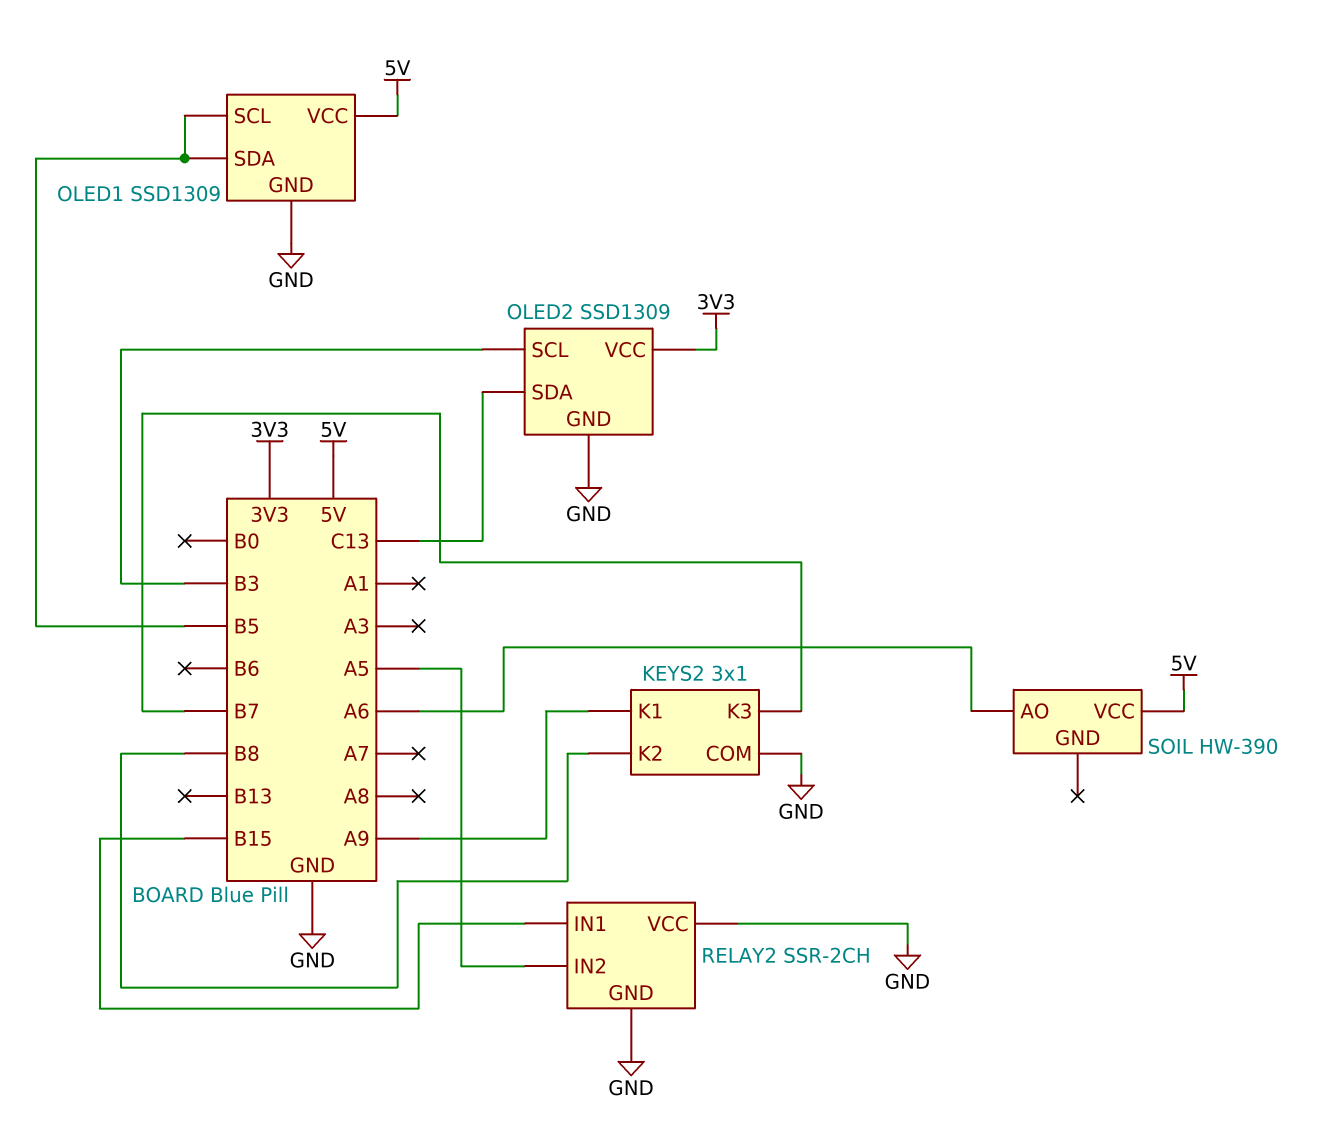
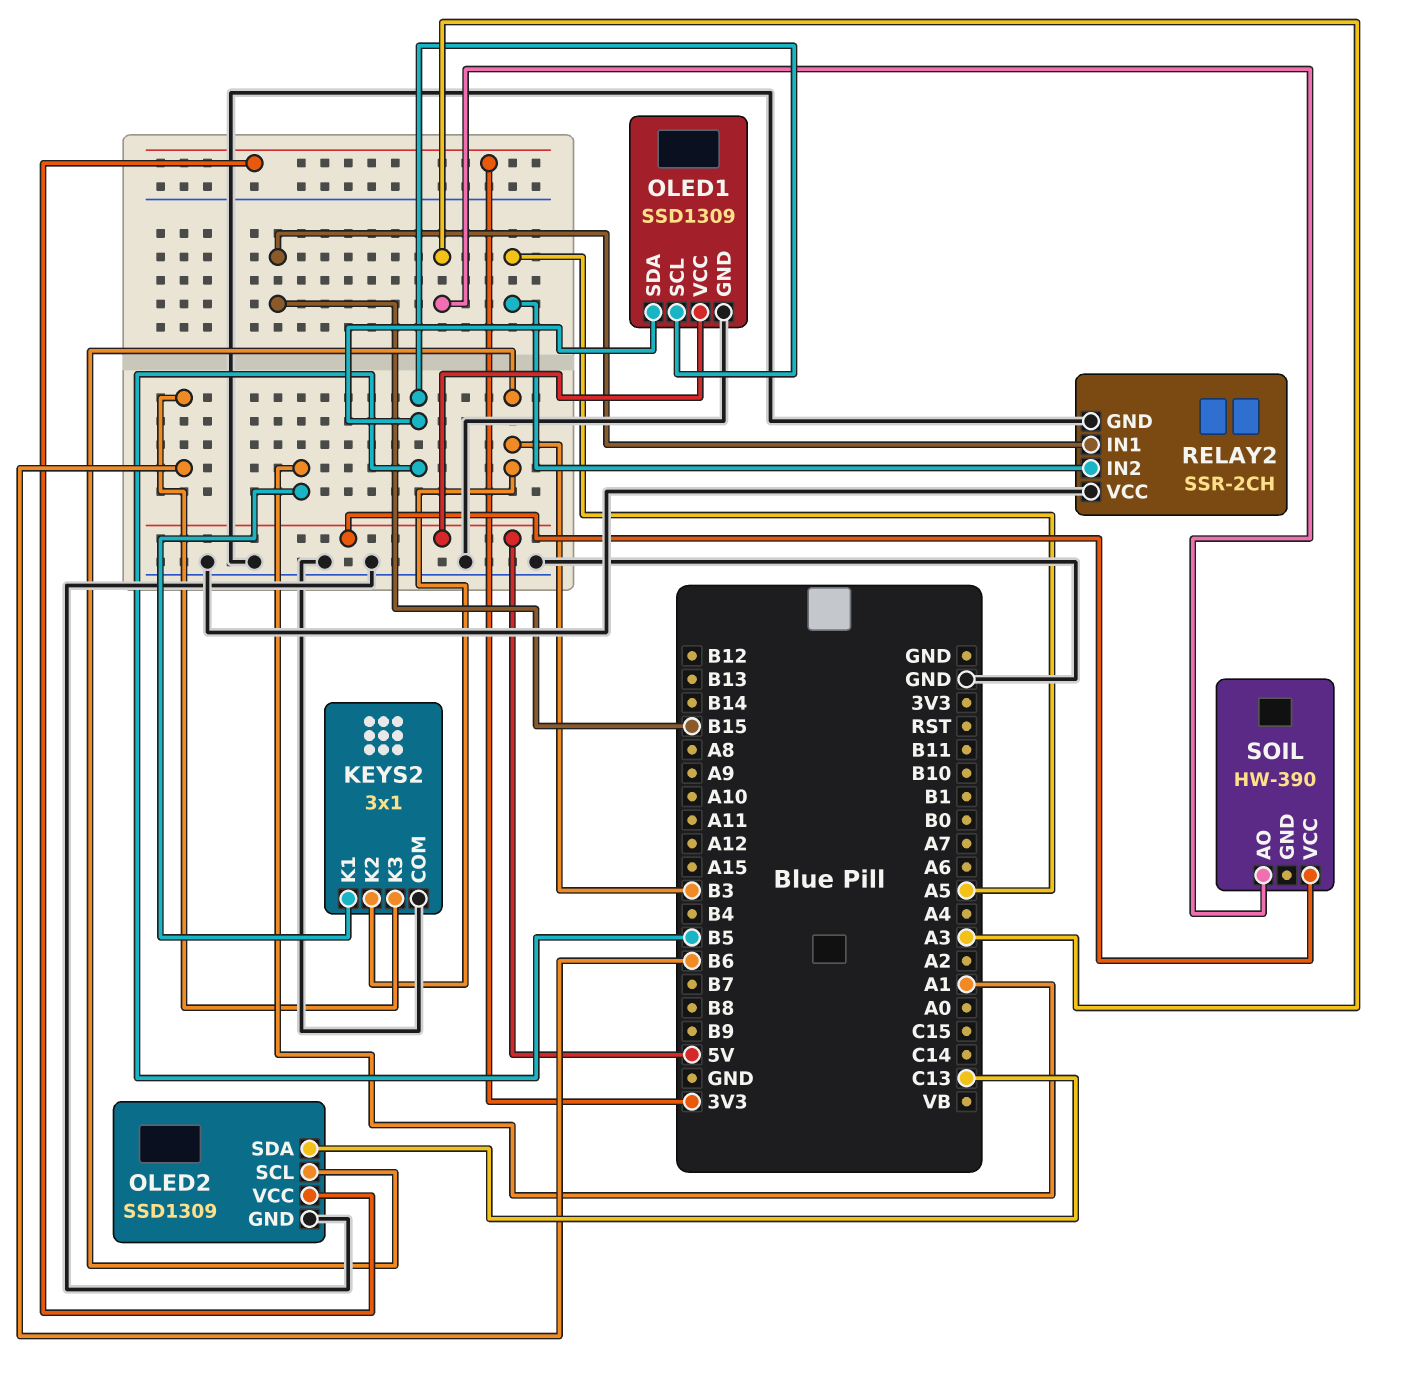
KEYS2 pin K1: A9 -> A1
KEYS2 pin K2: B8 -> B3
KEYS2 pin K3: B7 -> B6
SOIL pin AO: A6 -> A3

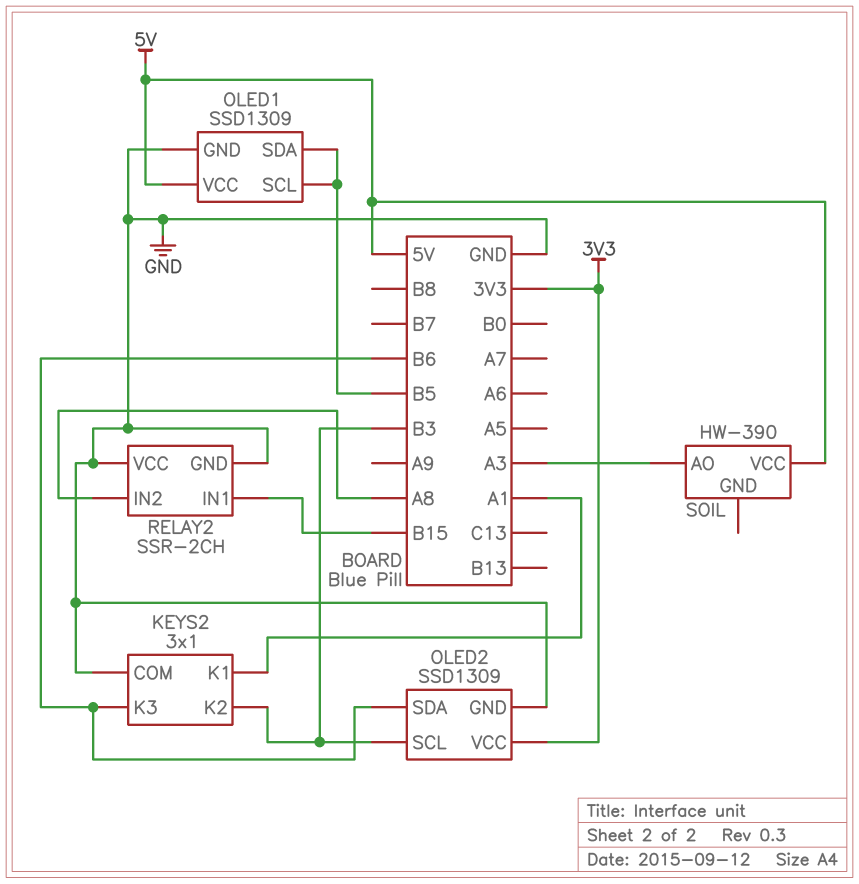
OLED2 pin SDA: C13 -> B6
RELAY2 pin IN2: A5 -> A8

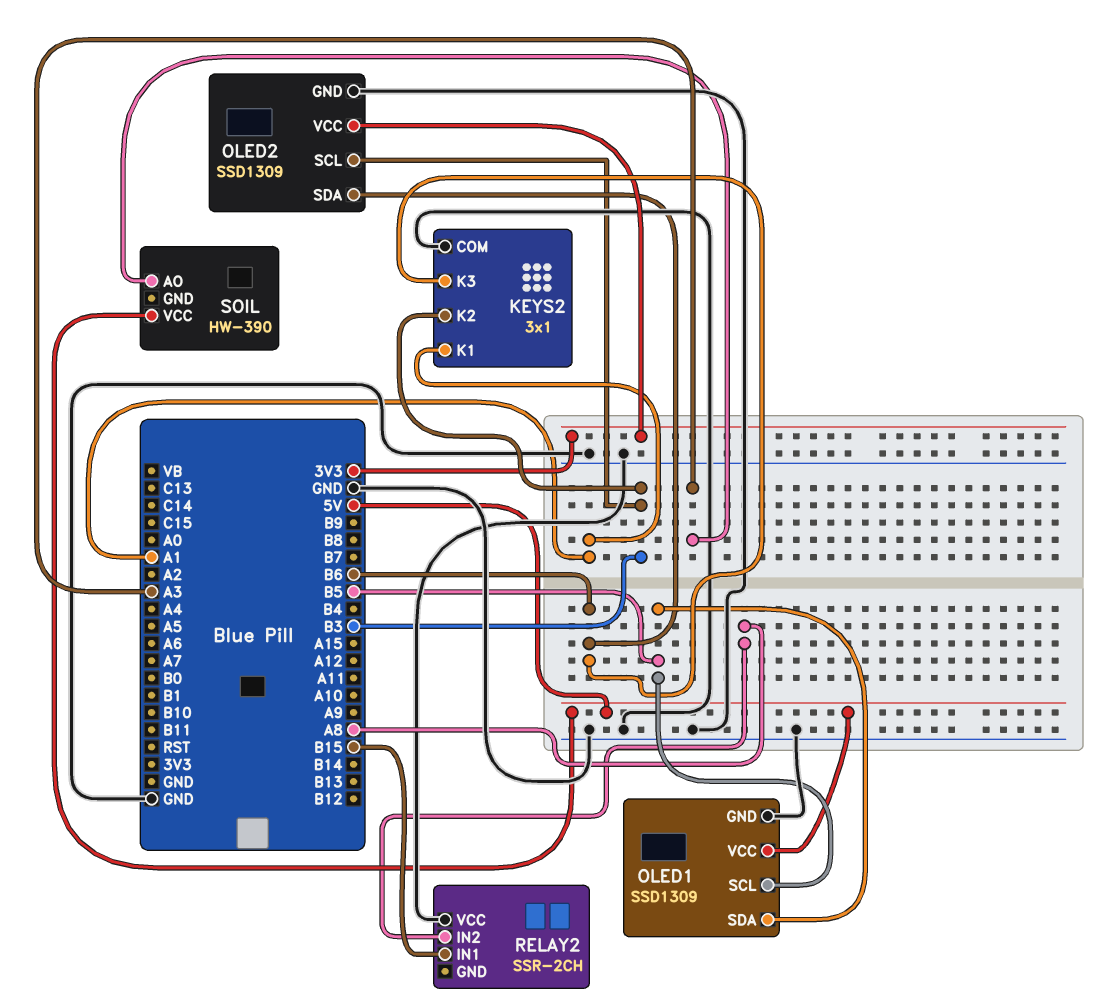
RELAY2 pin GND: GND -> none

